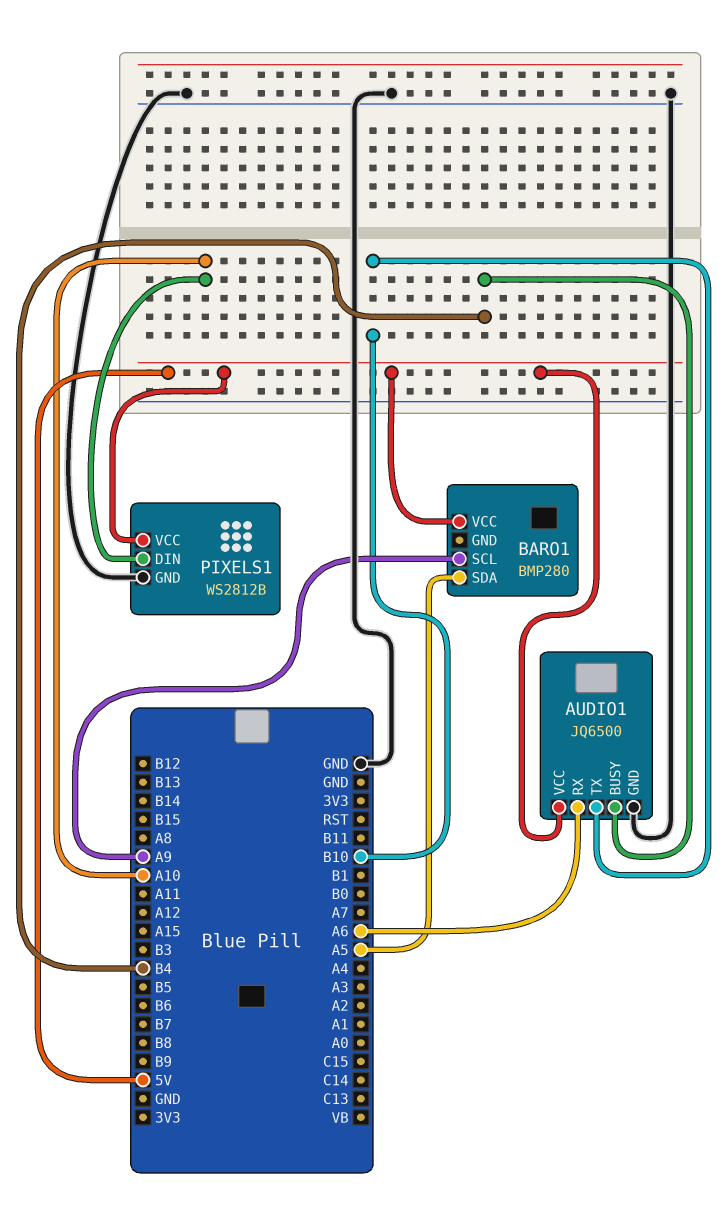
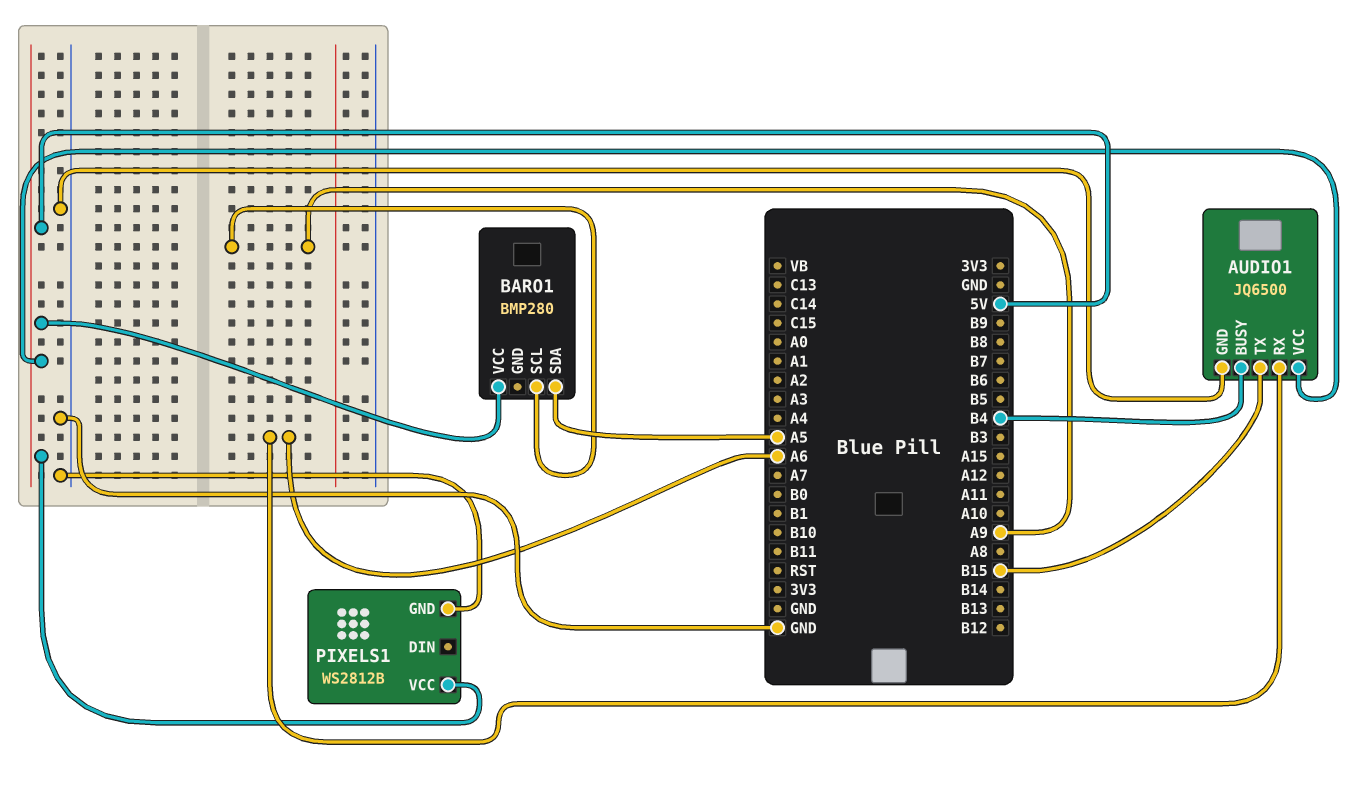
AUDIO1 pin TX: B10 -> B15
PIXELS1 pin DIN: A10 -> none

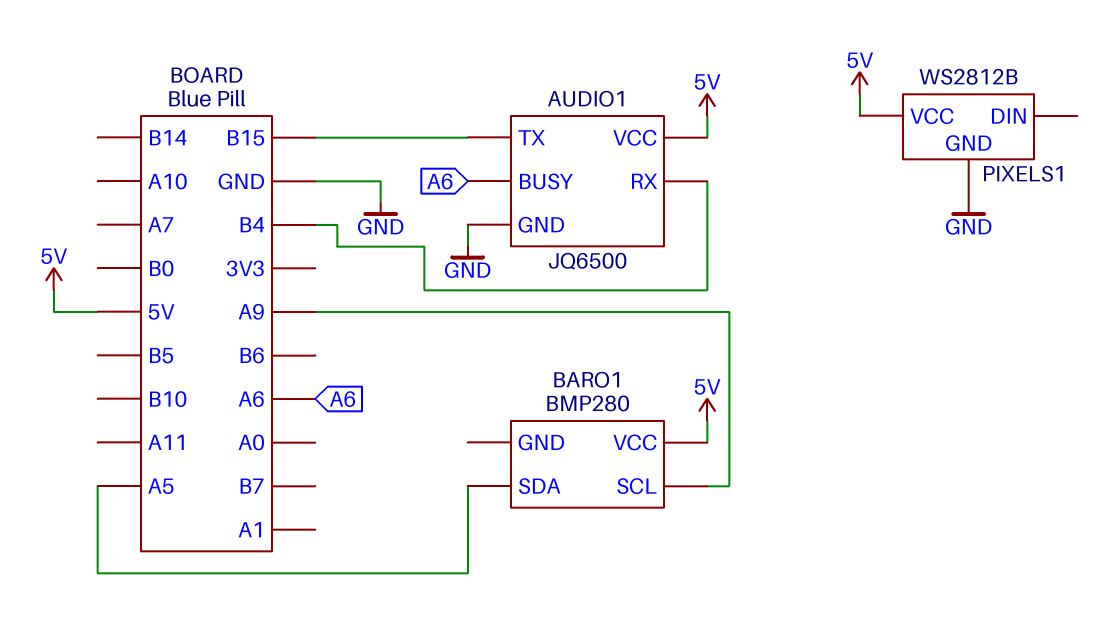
AUDIO1 pin BUSY: B4 -> A6
AUDIO1 pin RX: A6 -> B4

